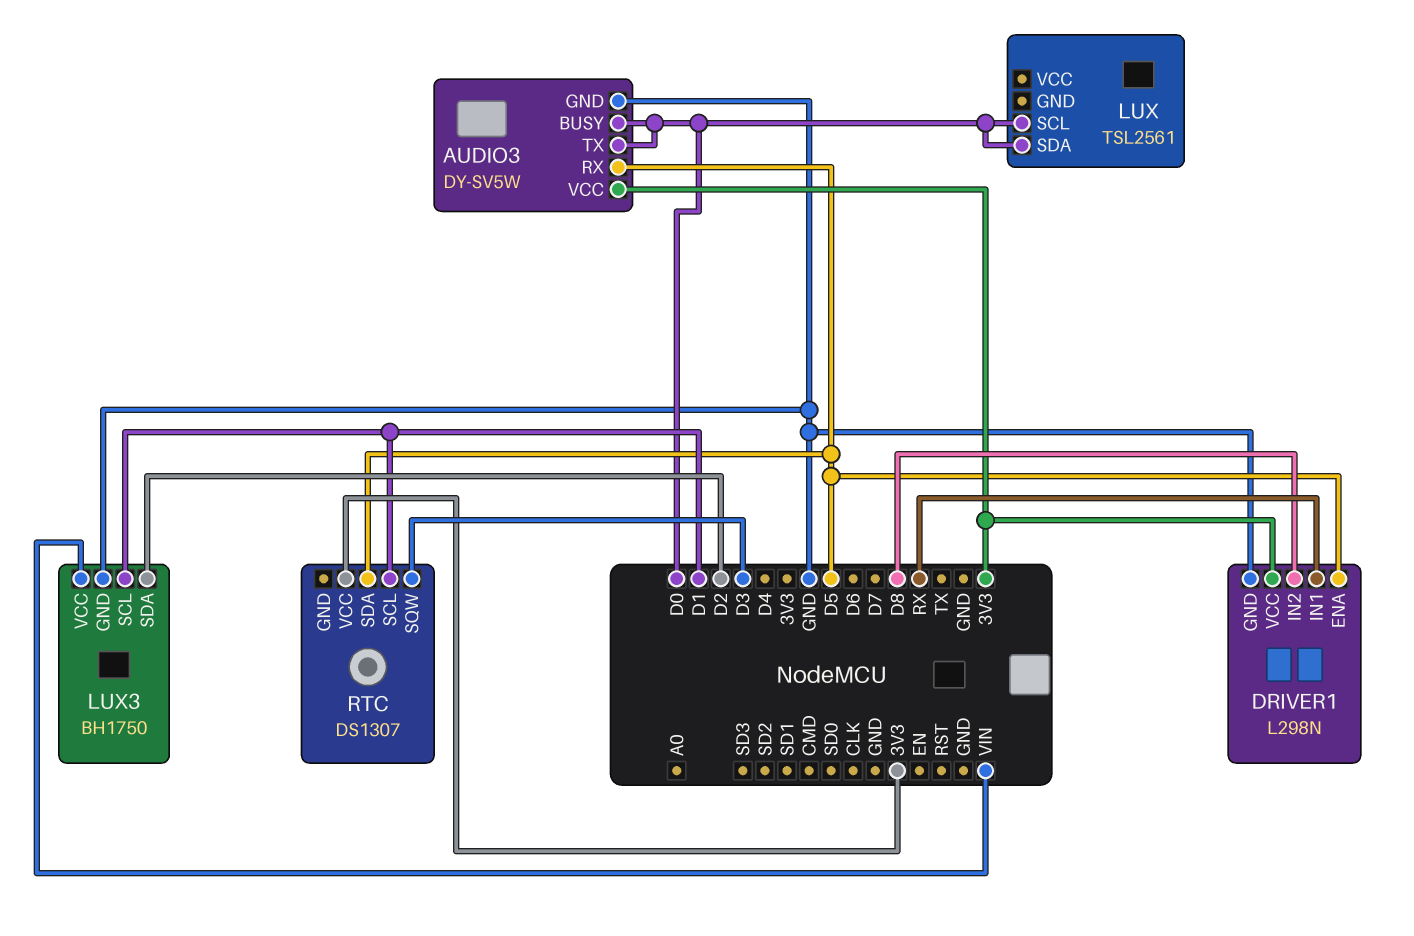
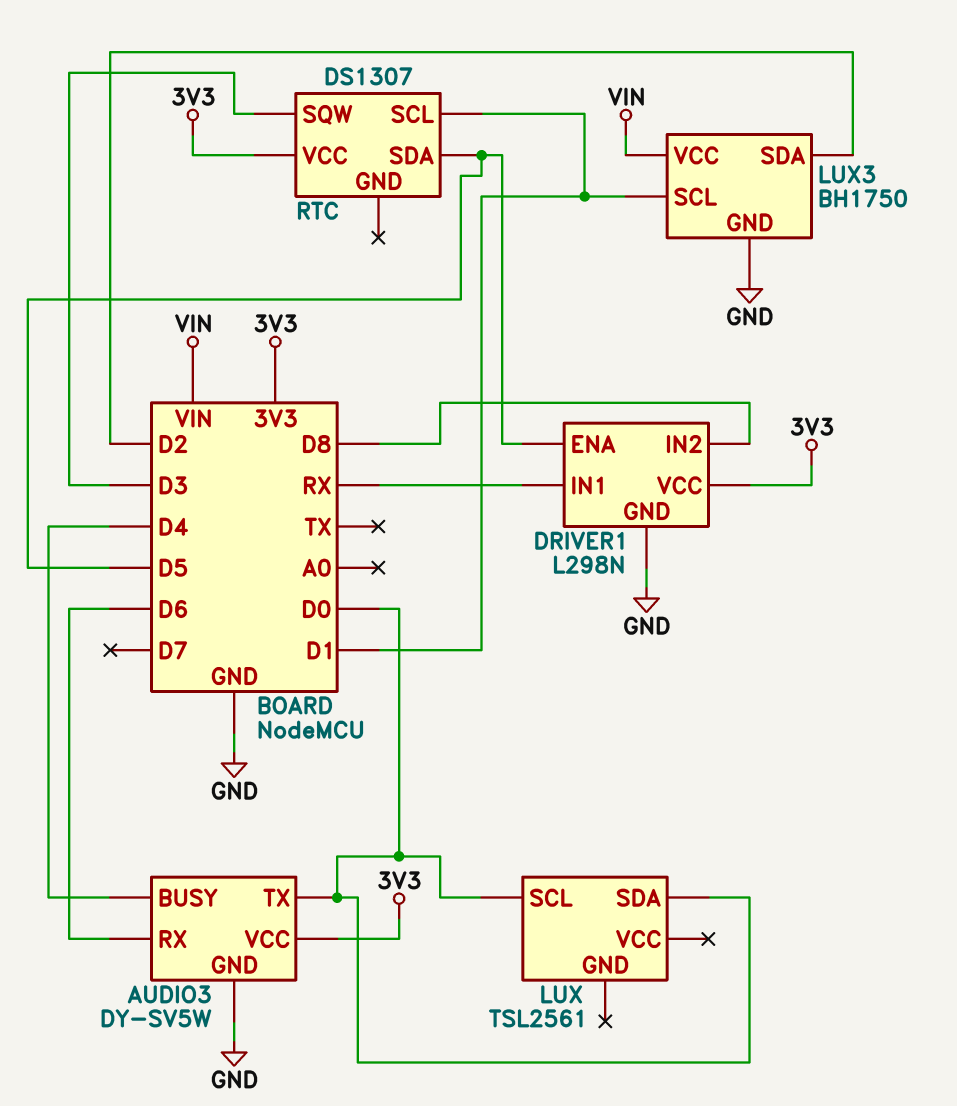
AUDIO3 pin BUSY: D0 -> D4
AUDIO3 pin RX: D5 -> D6

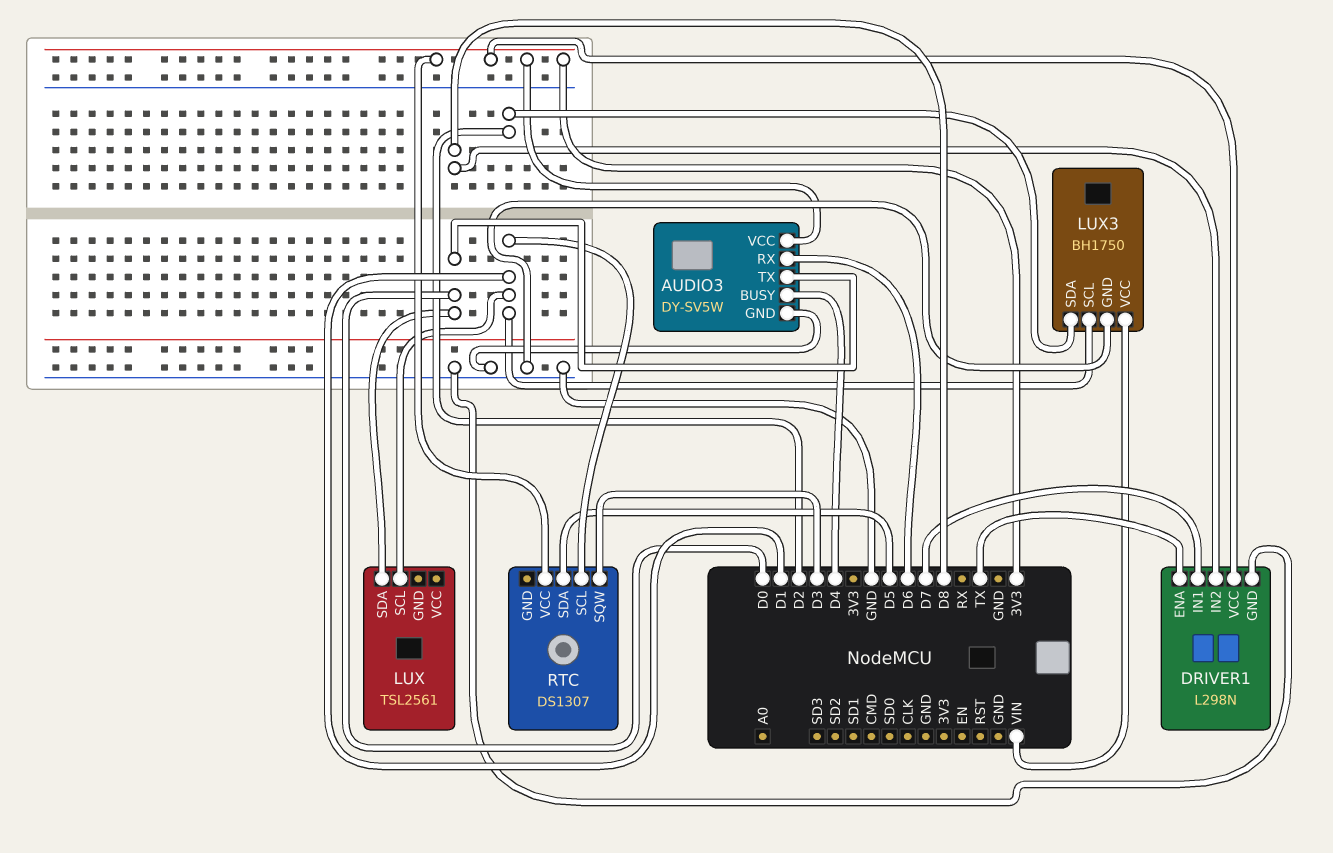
DRIVER1 pin ENA: D5 -> TX
DRIVER1 pin IN1: RX -> D7
LUX pin SCL: D0 -> D1

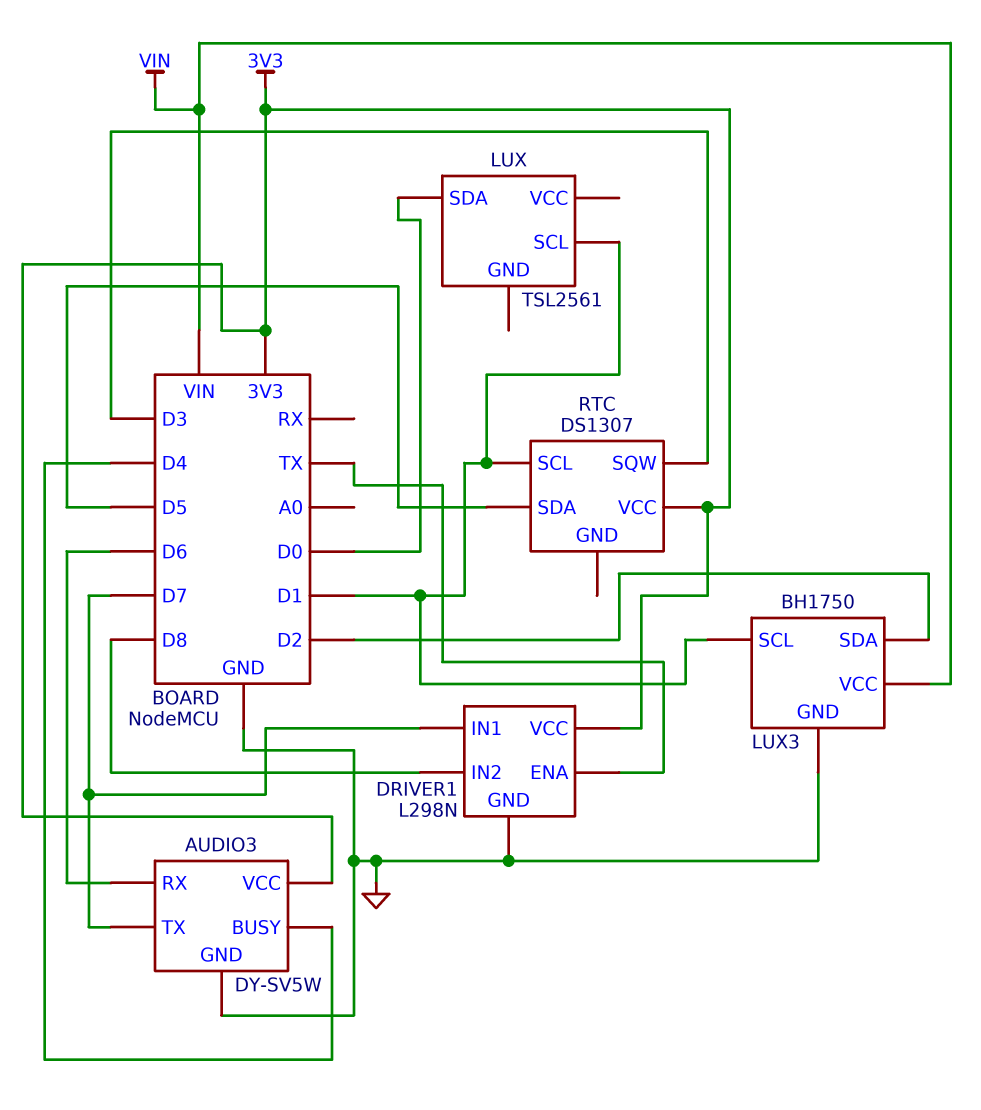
AUDIO3 pin TX: D0 -> D7

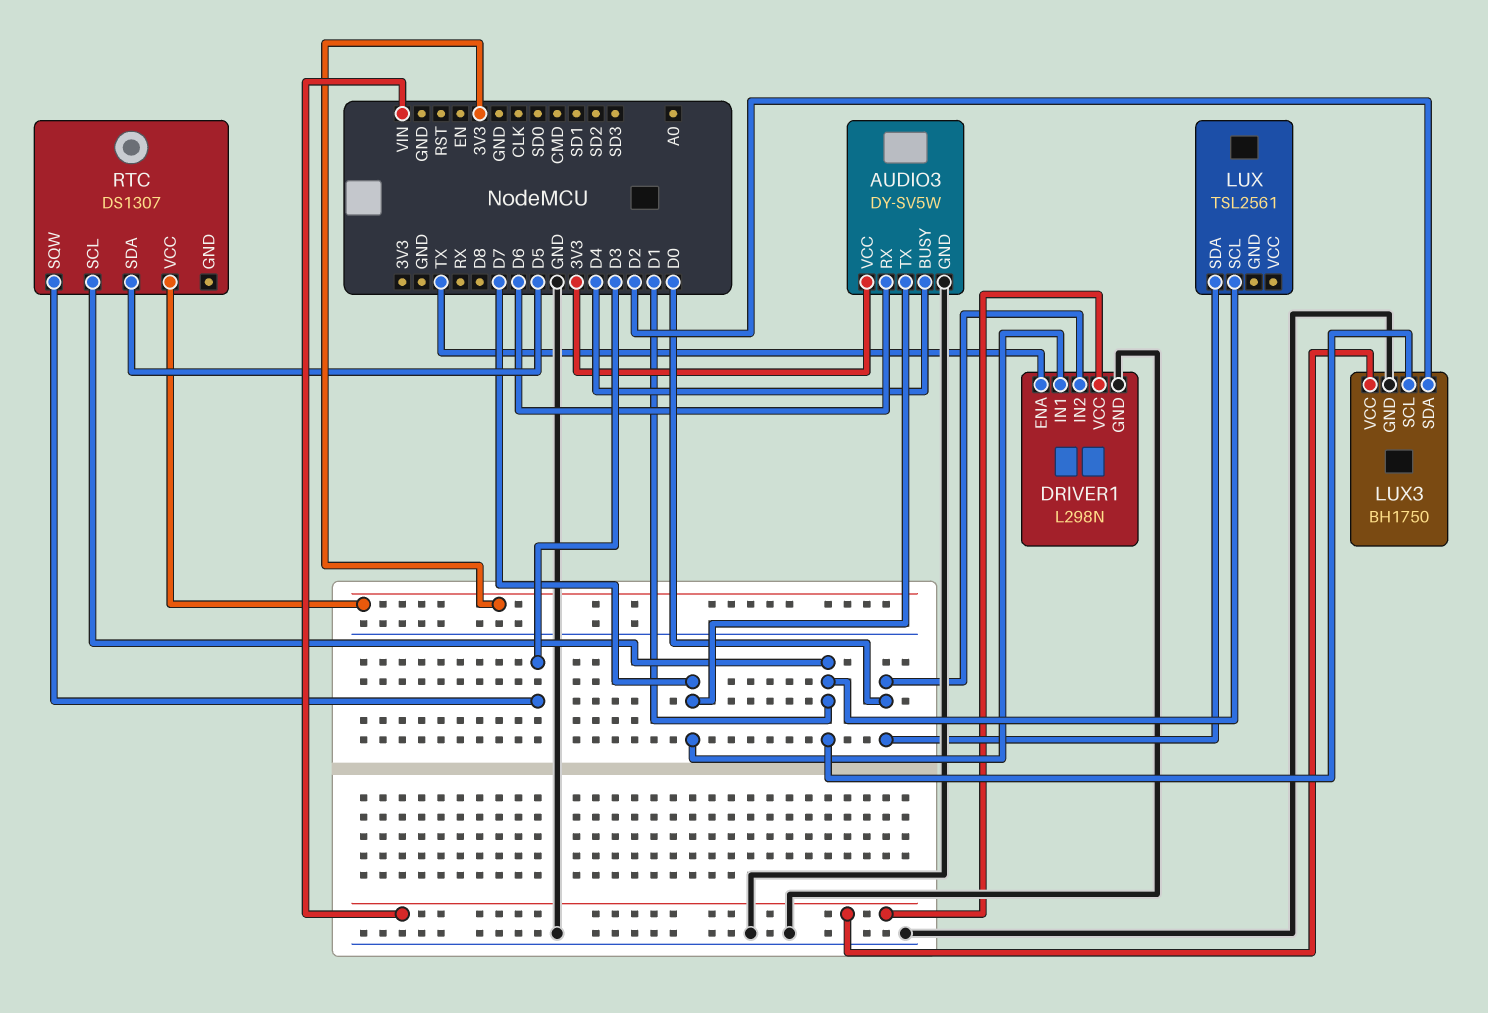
DRIVER1 pin IN2: D8 -> D0
DRIVER1 pin VCC: 3V3 -> VIN

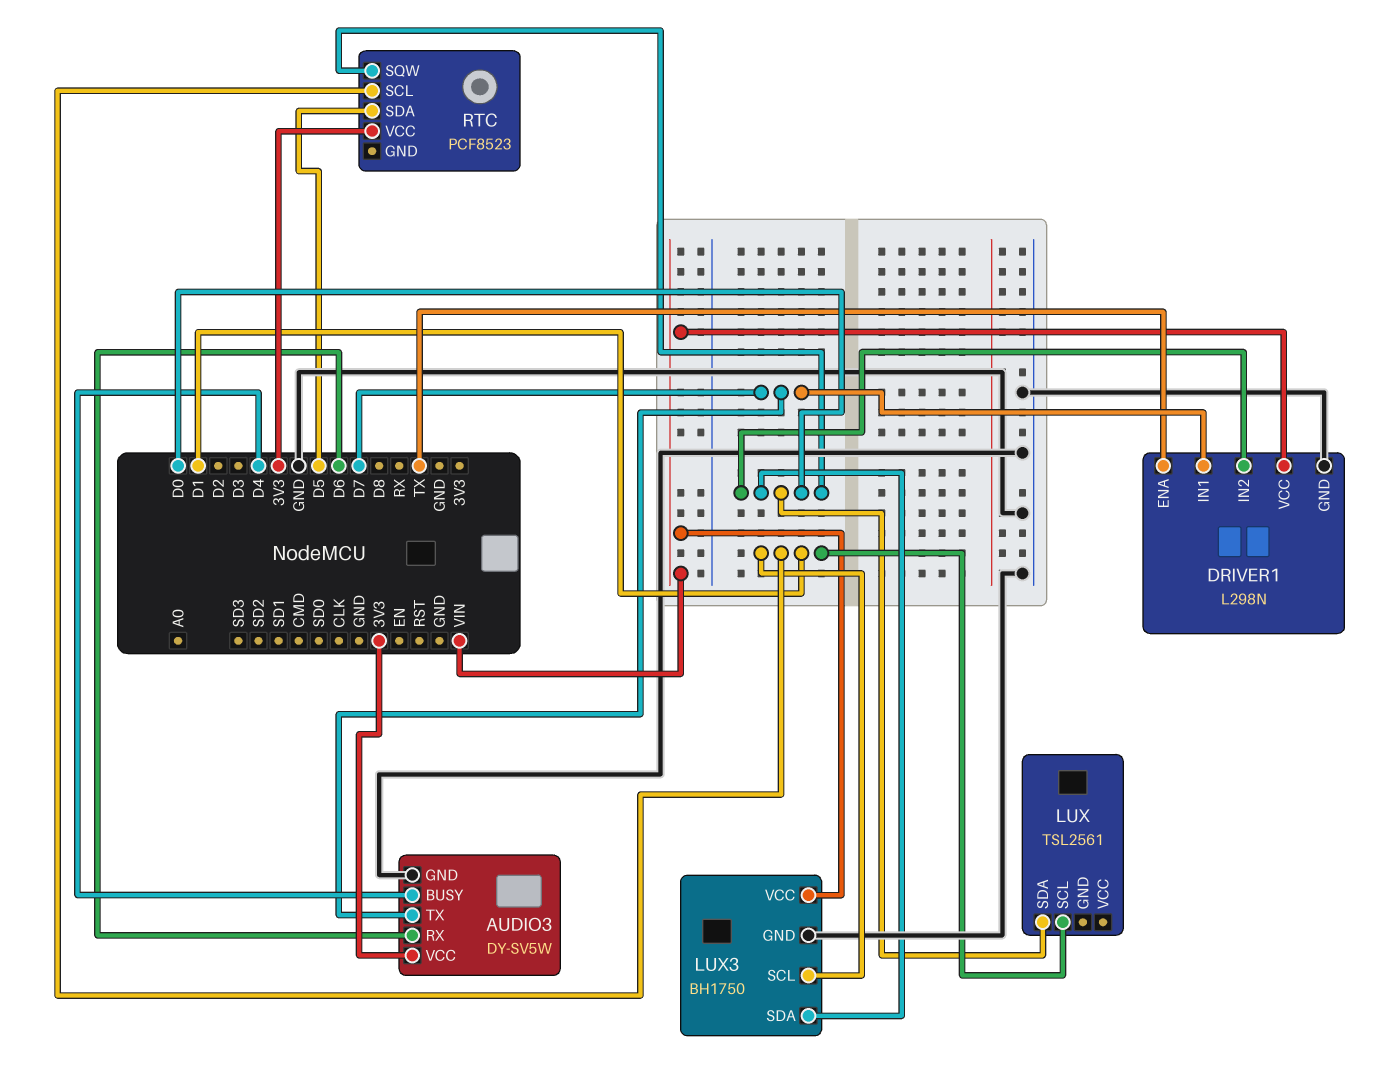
LUX3 pin SDA: D2 -> D0
RTC: DS1307 -> PCF8523
RTC pin SQW: D3 -> D0

